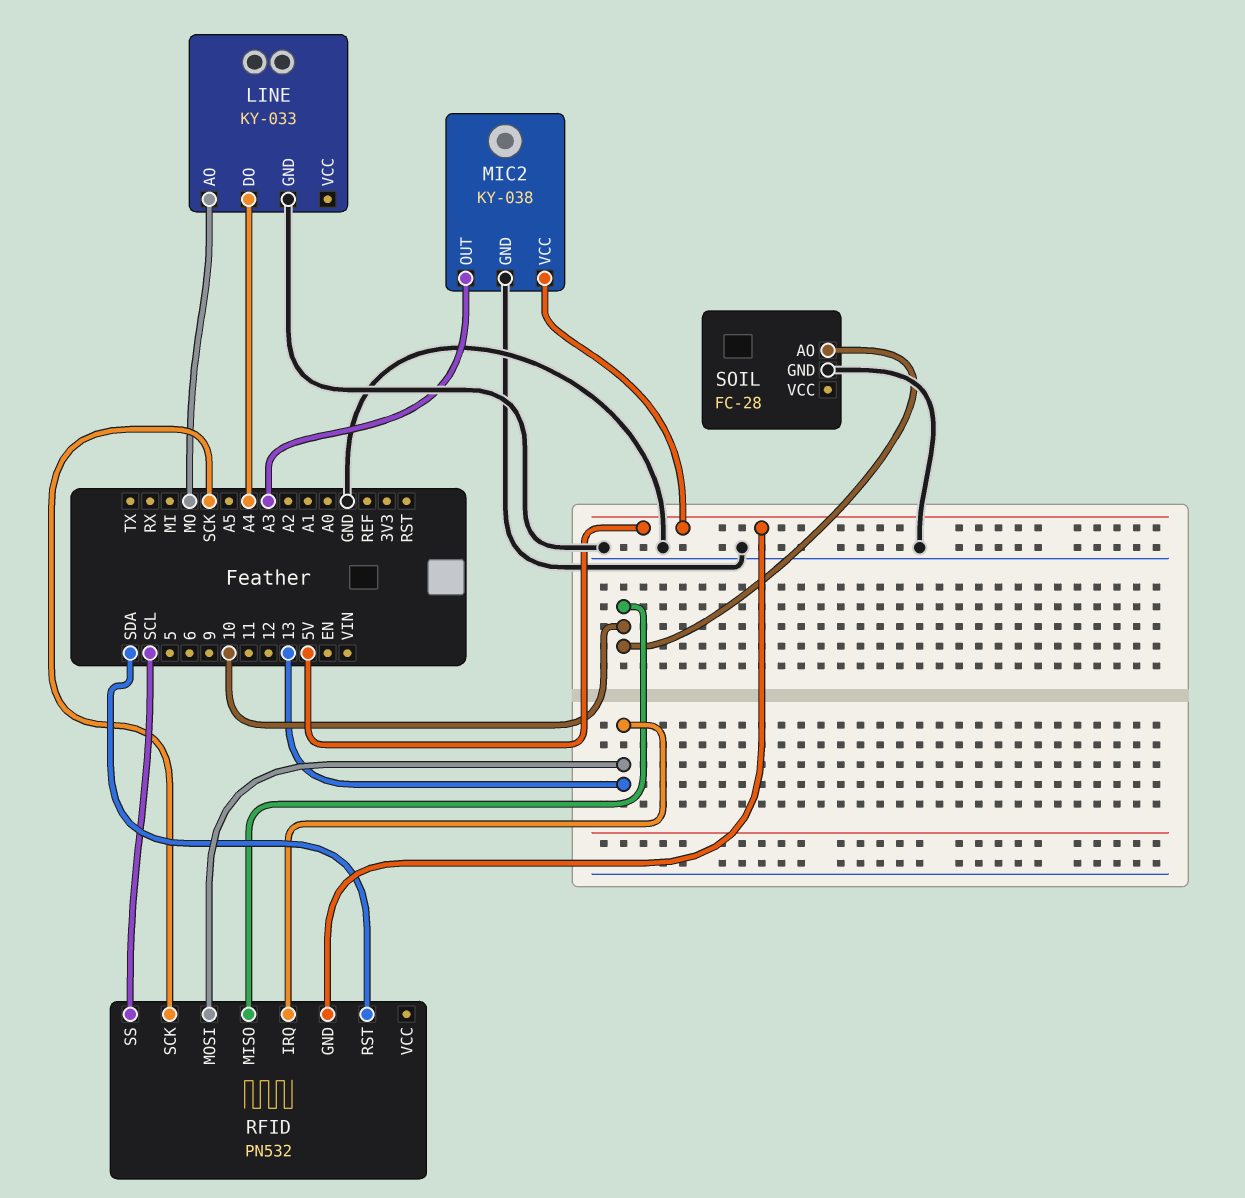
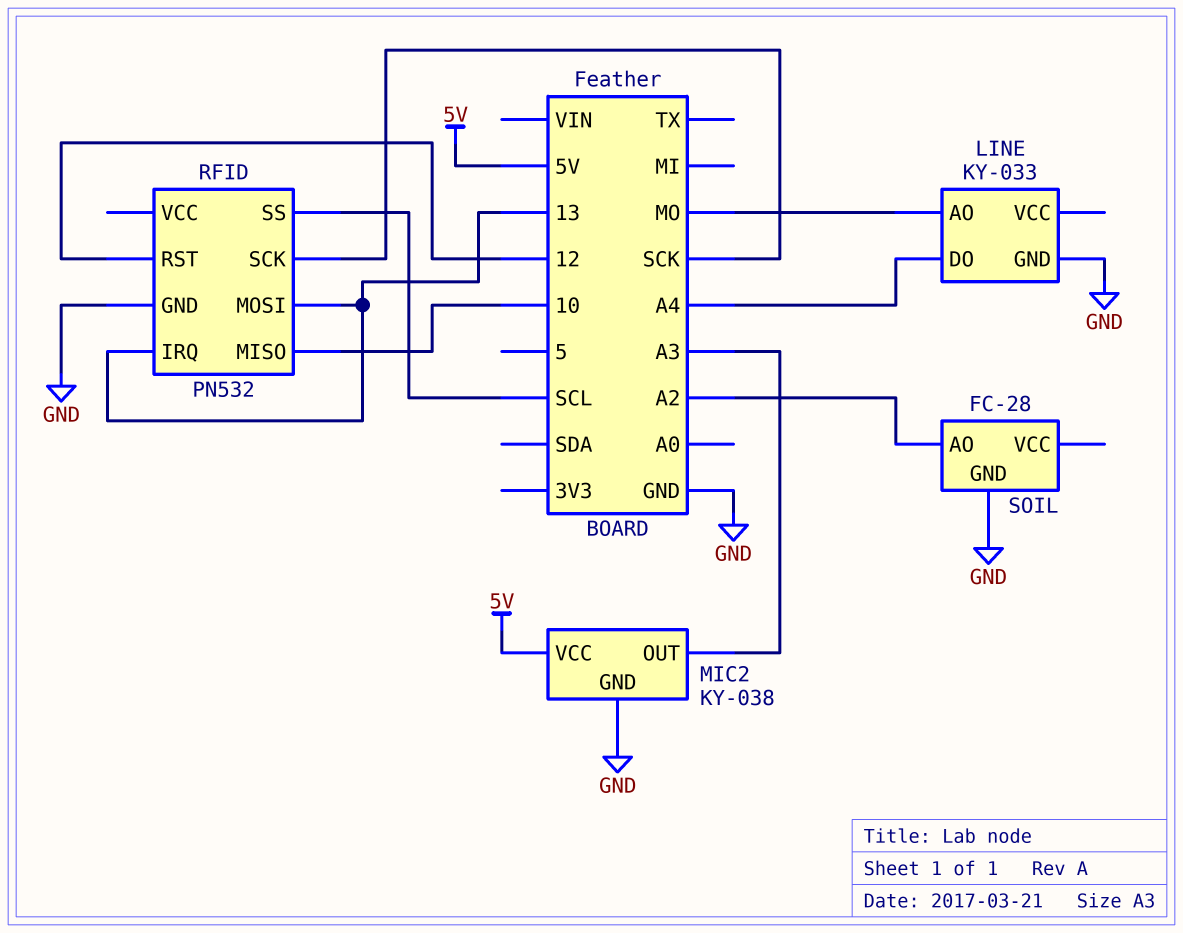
RFID pin GND: 5V -> GND
RFID pin RST: SDA -> 12
SOIL pin AO: 10 -> A2

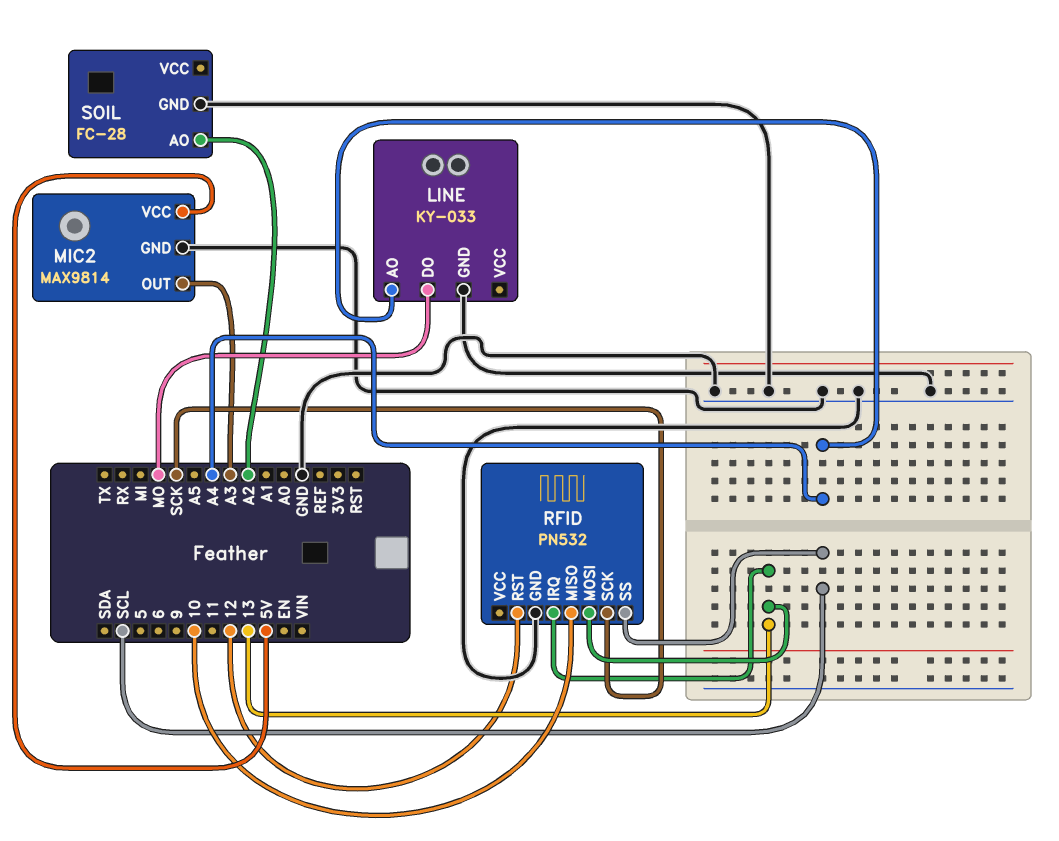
LINE pin AO: MO -> A4
LINE pin DO: A4 -> MO
MIC2: KY-038 -> MAX9814

